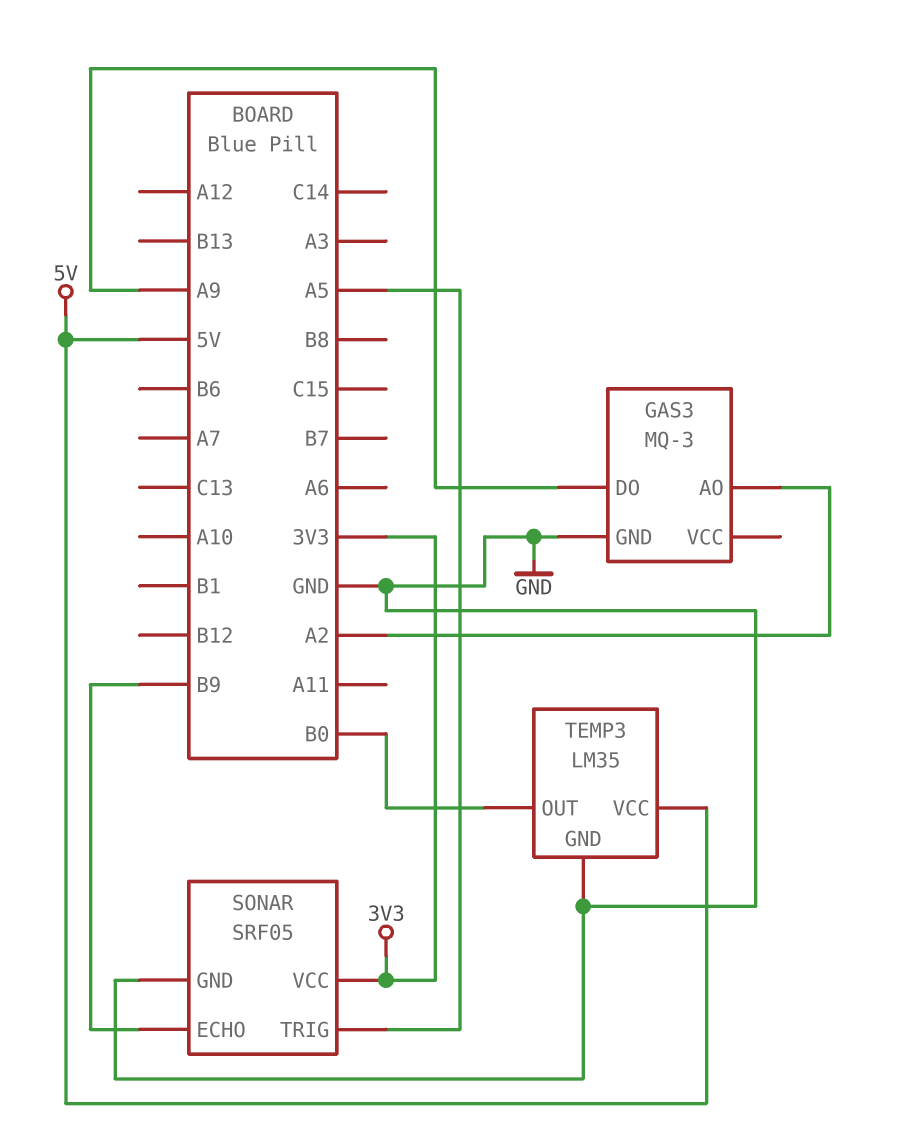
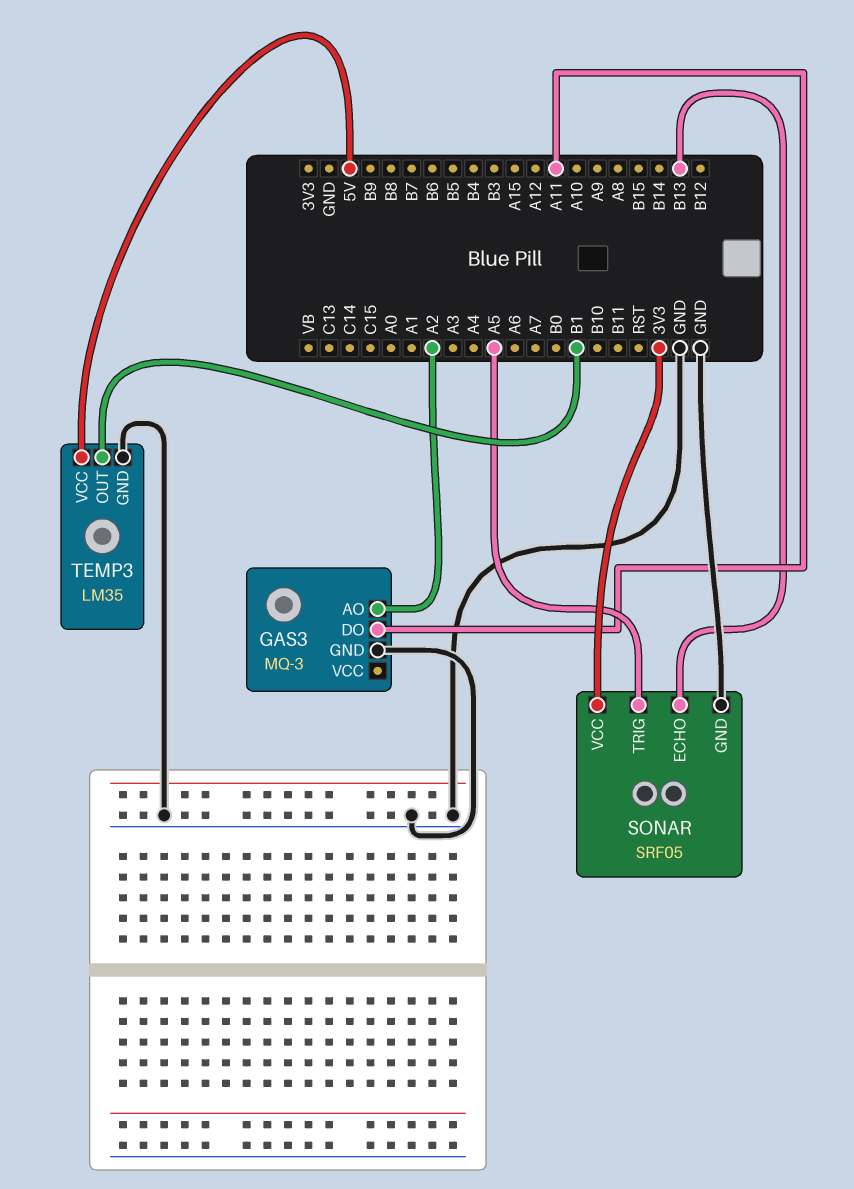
GAS3 pin DO: A9 -> A11
SONAR pin ECHO: B9 -> B13
TEMP3 pin OUT: B0 -> B1

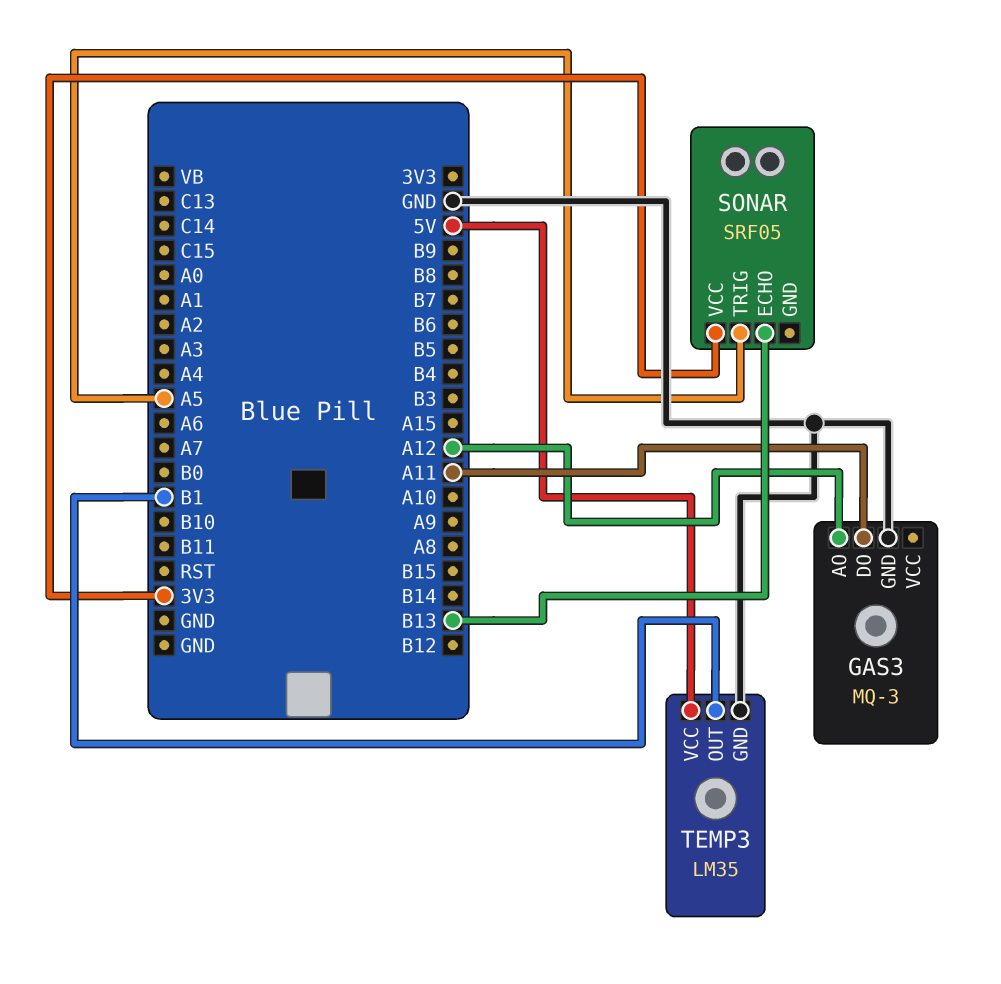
GAS3 pin AO: A2 -> A12
SONAR pin GND: GND -> none

